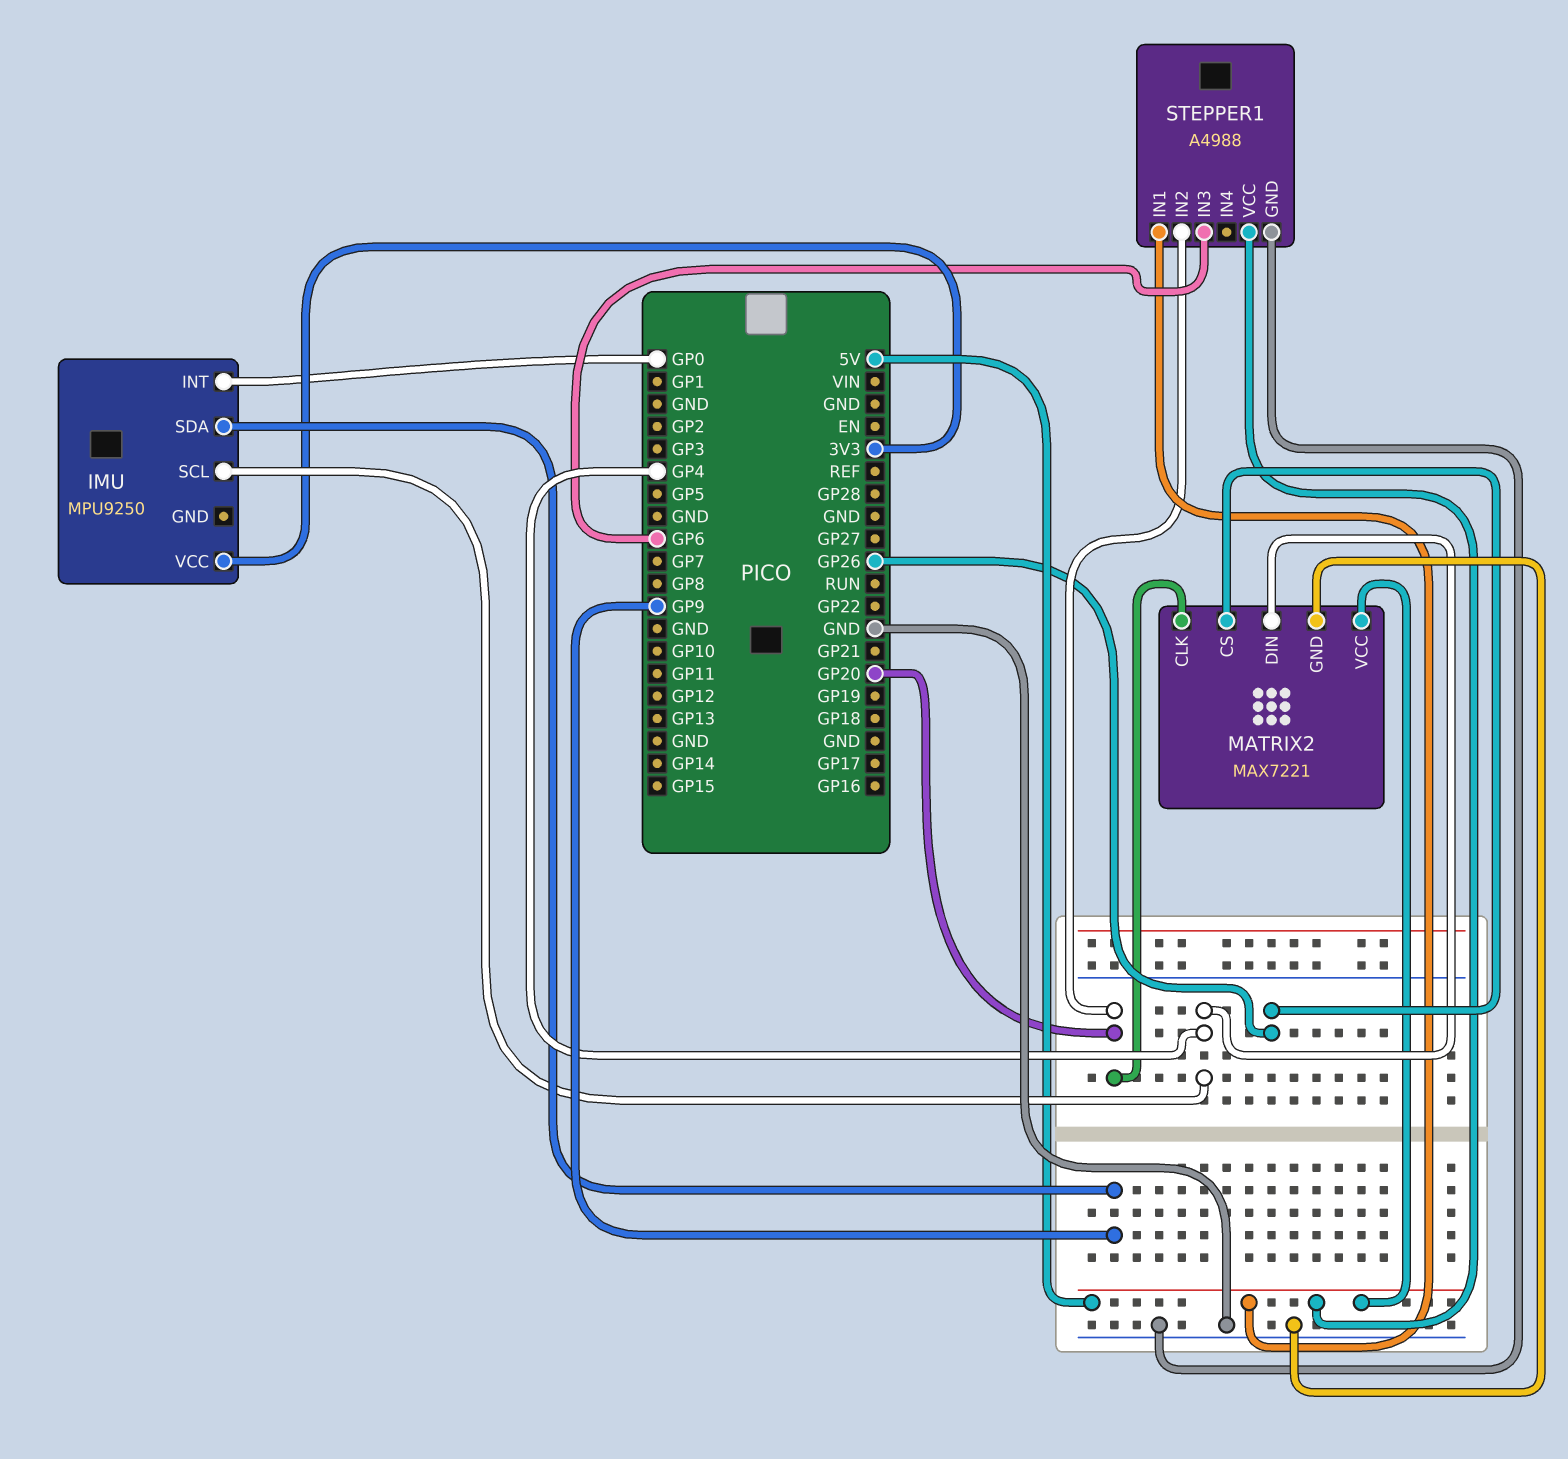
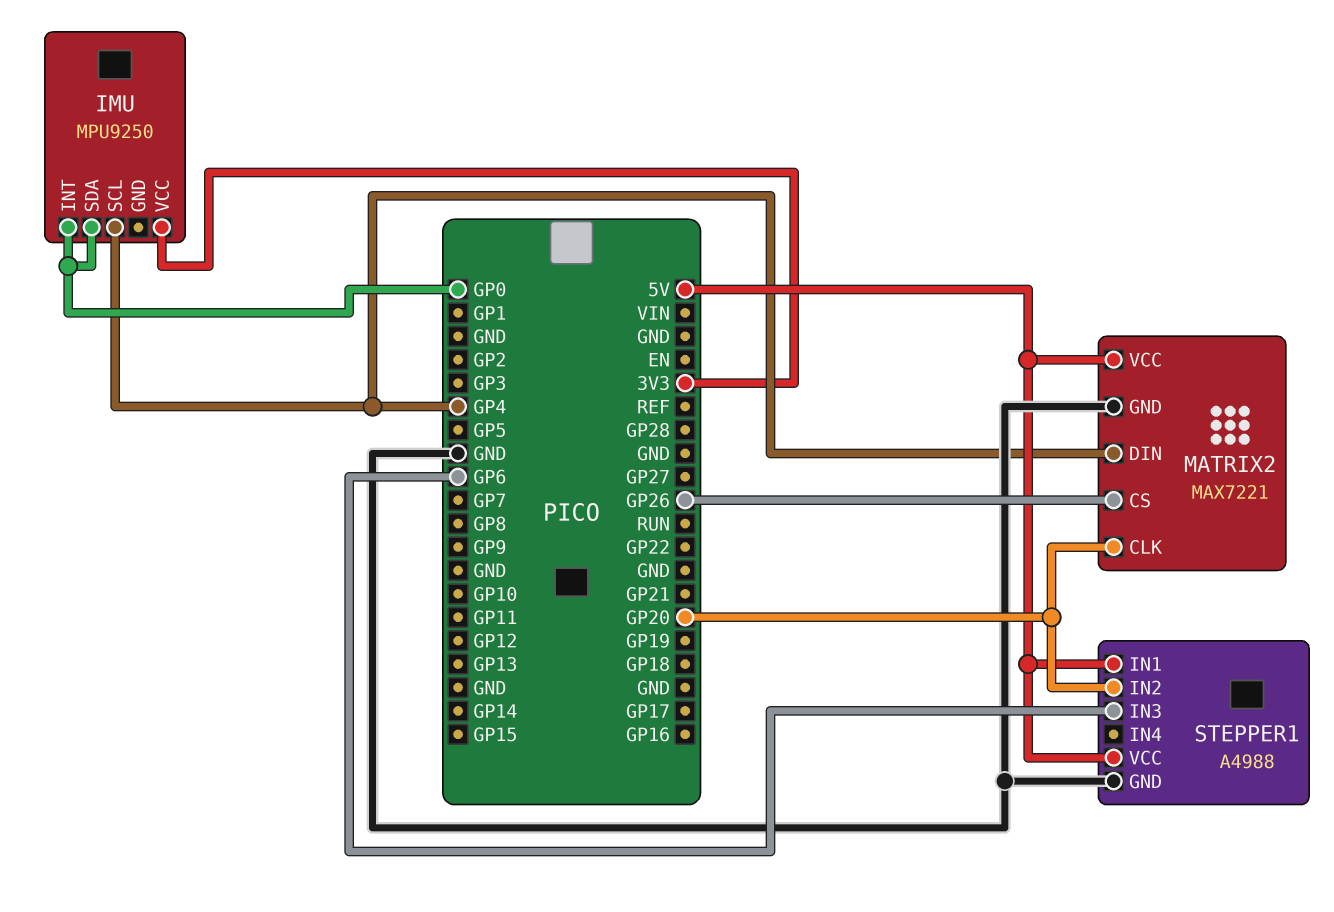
IMU pin SDA: GP9 -> GP0

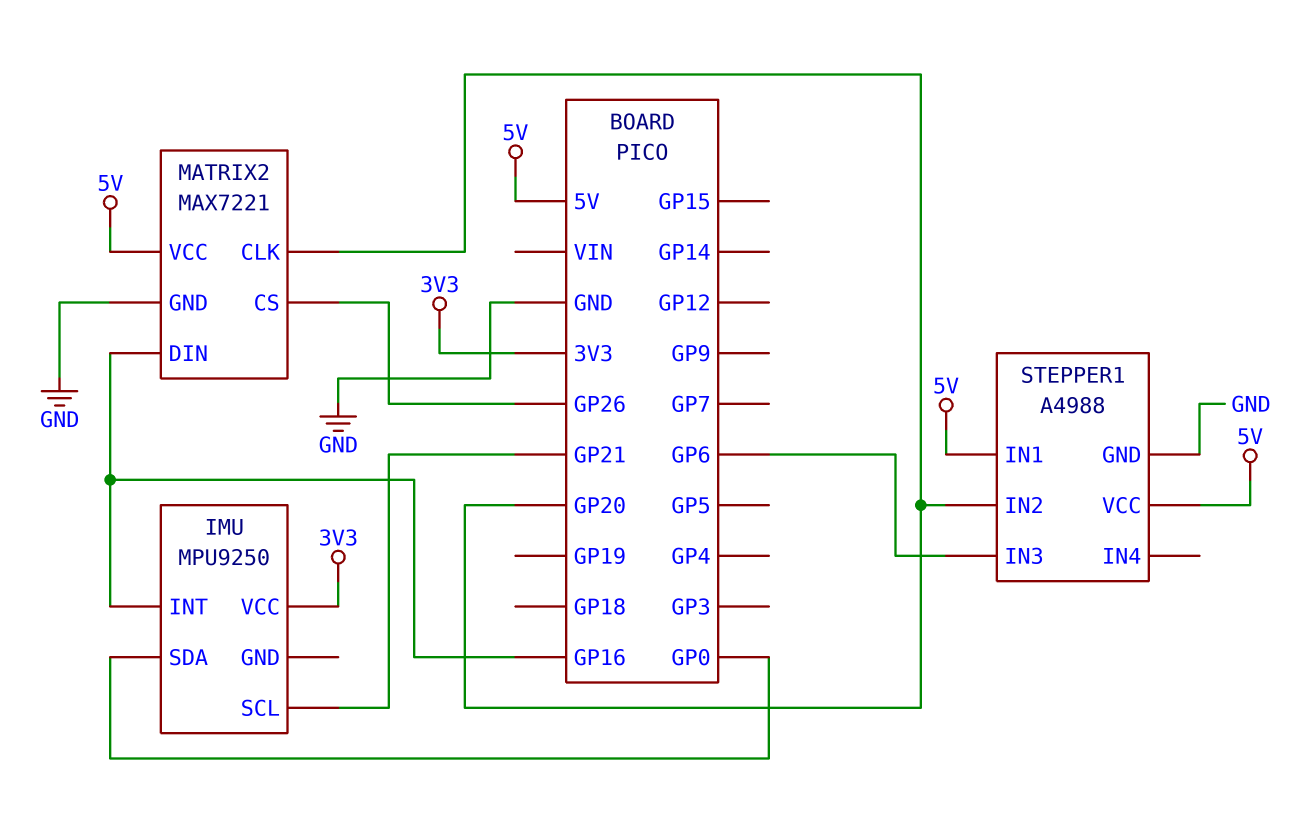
IMU pin INT: GP0 -> GP16
IMU pin SCL: GP4 -> GP21
MATRIX2 pin DIN: GP4 -> GP16

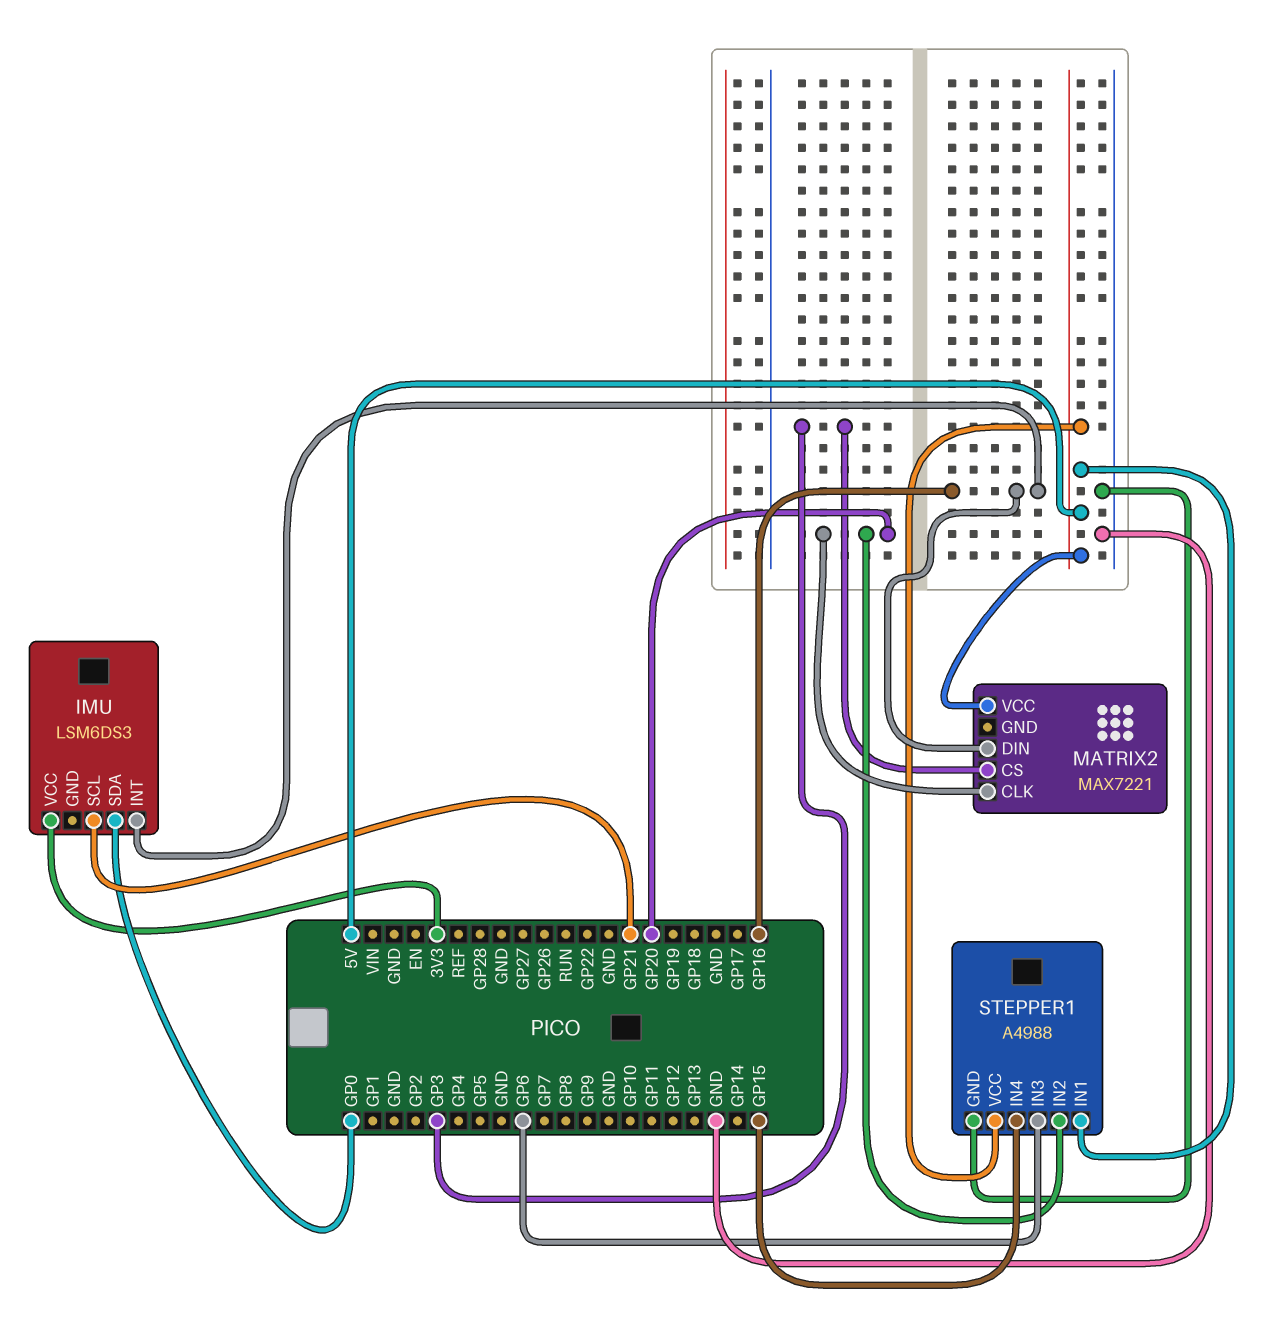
IMU: MPU9250 -> LSM6DS3
MATRIX2 pin CS: GP26 -> GP3
MATRIX2 pin GND: GND -> none
STEPPER1 pin IN4: none -> GP15

